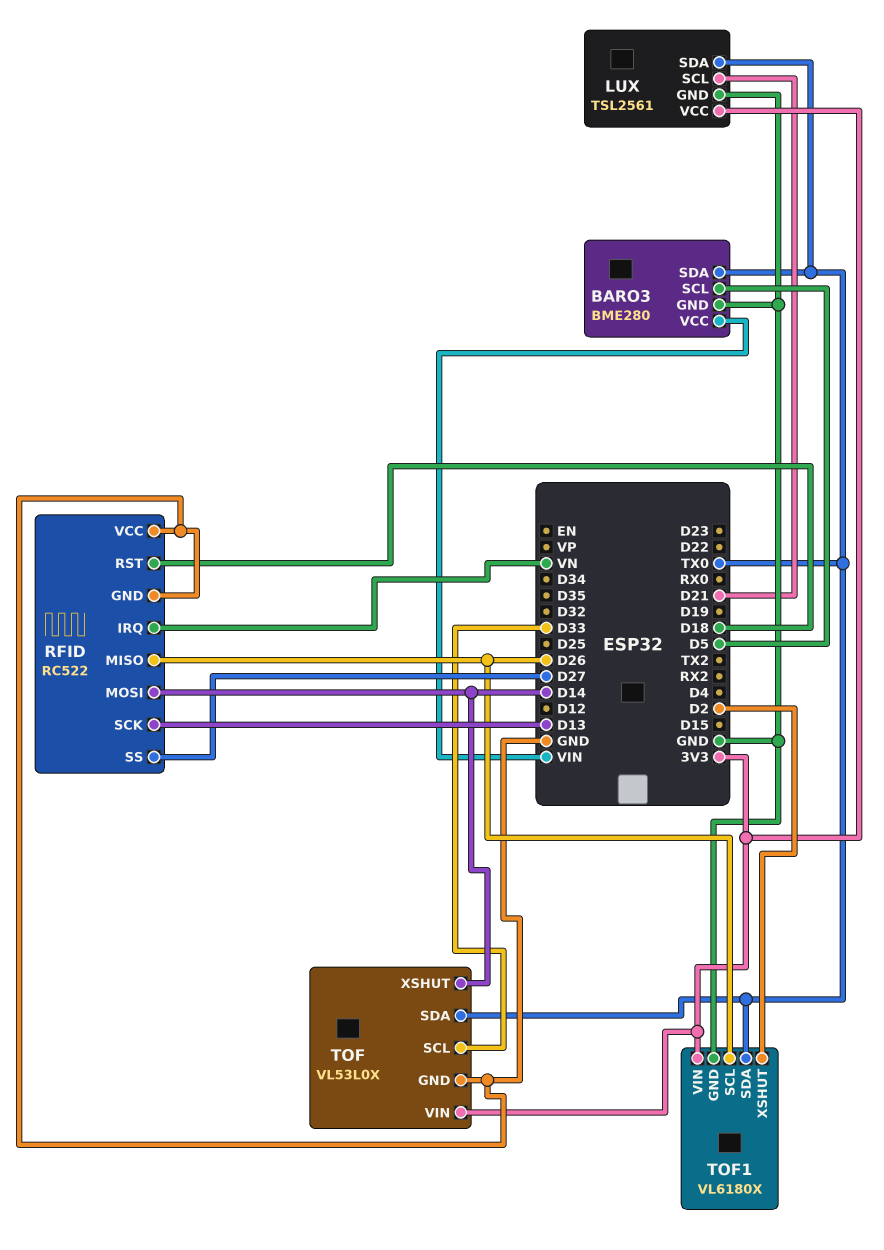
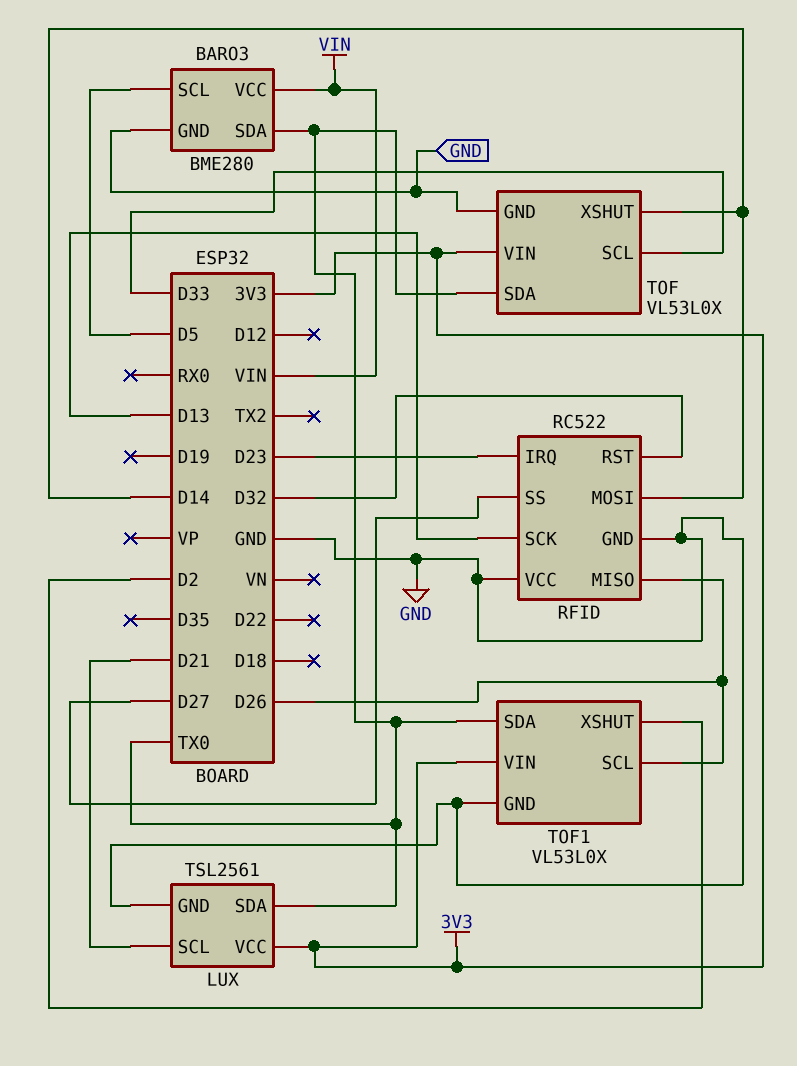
RFID pin IRQ: VN -> D23
RFID pin RST: D18 -> D32
TOF1: VL6180X -> VL53L0X

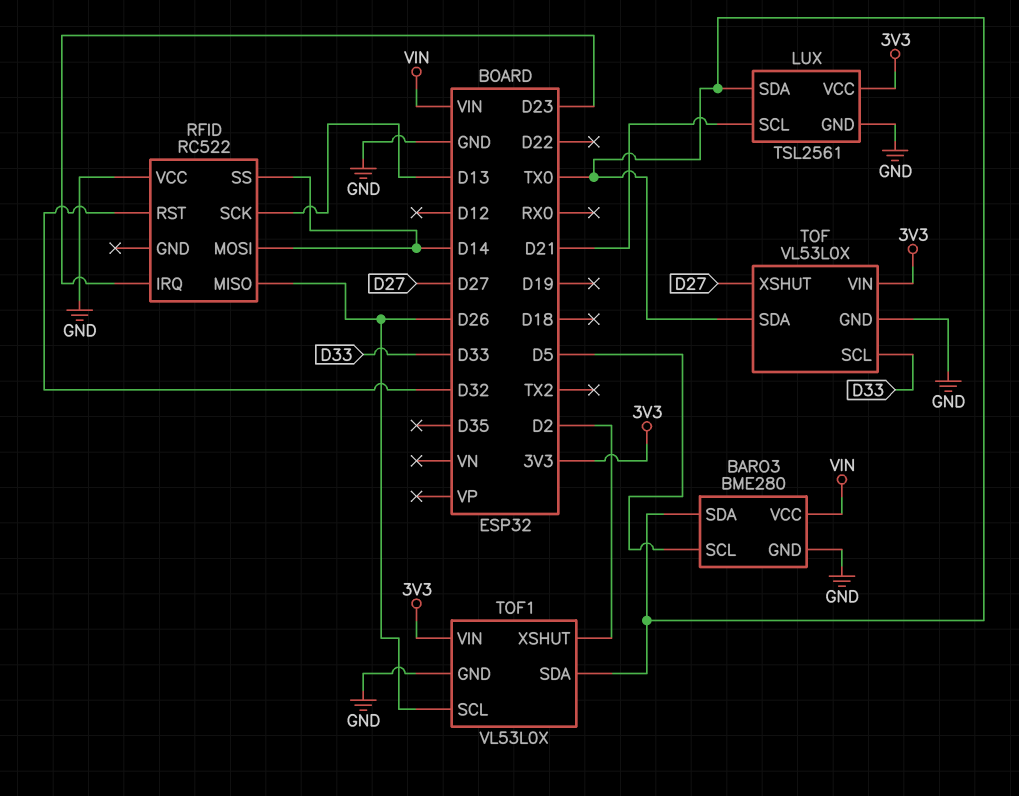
RFID pin GND: GND -> none
RFID pin SS: D27 -> D14
TOF pin XSHUT: D14 -> D27

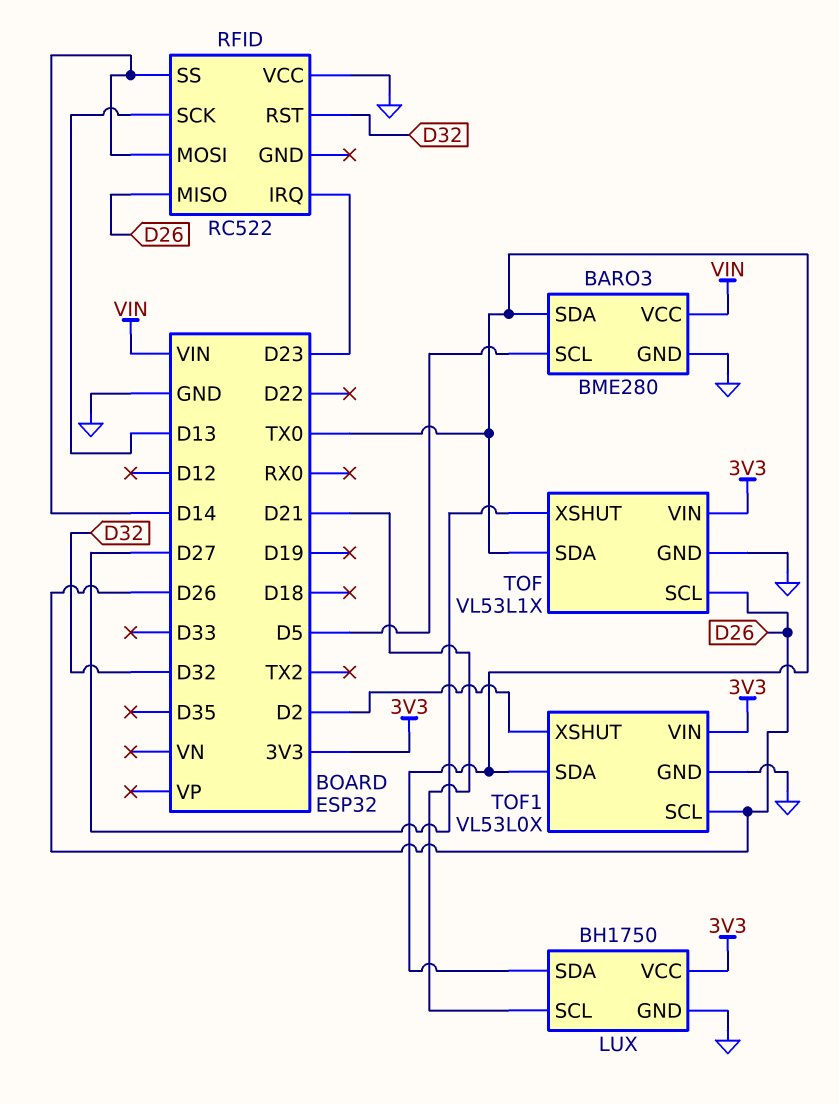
LUX: TSL2561 -> BH1750
TOF: VL53L0X -> VL53L1X
TOF pin SCL: D33 -> D26

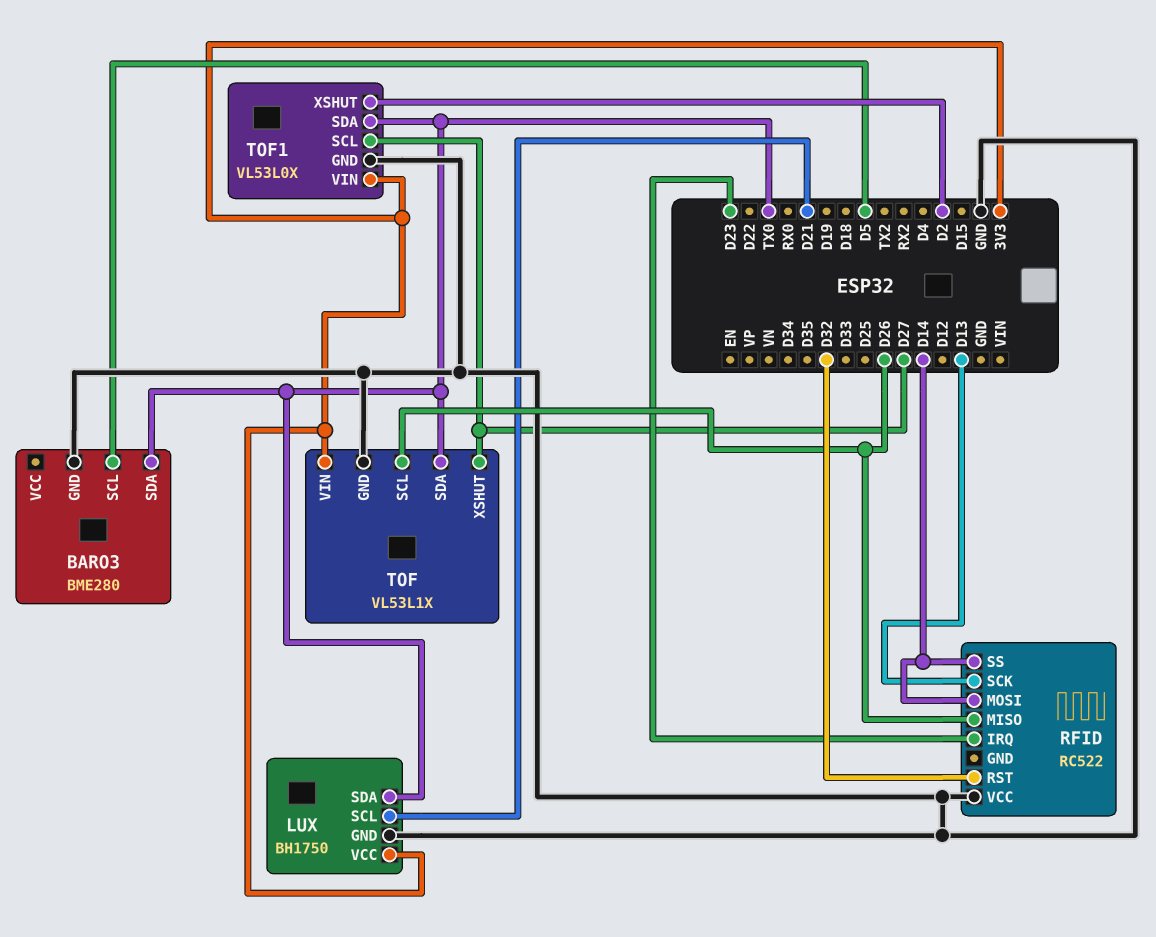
BARO3 pin VCC: VIN -> none
TOF1 pin SCL: D26 -> D27

